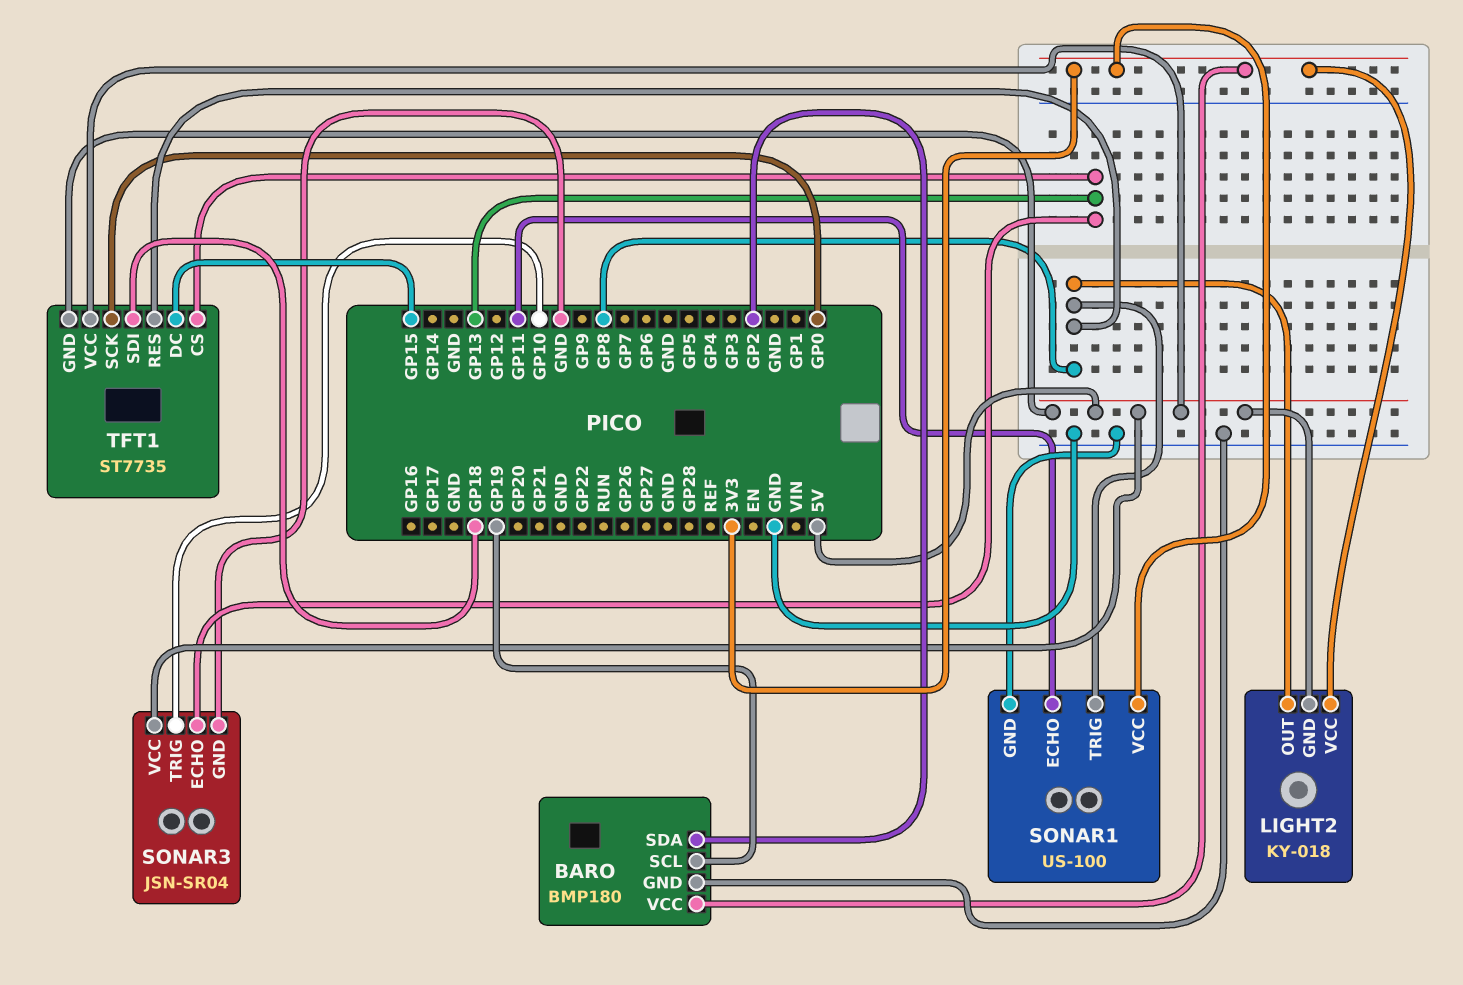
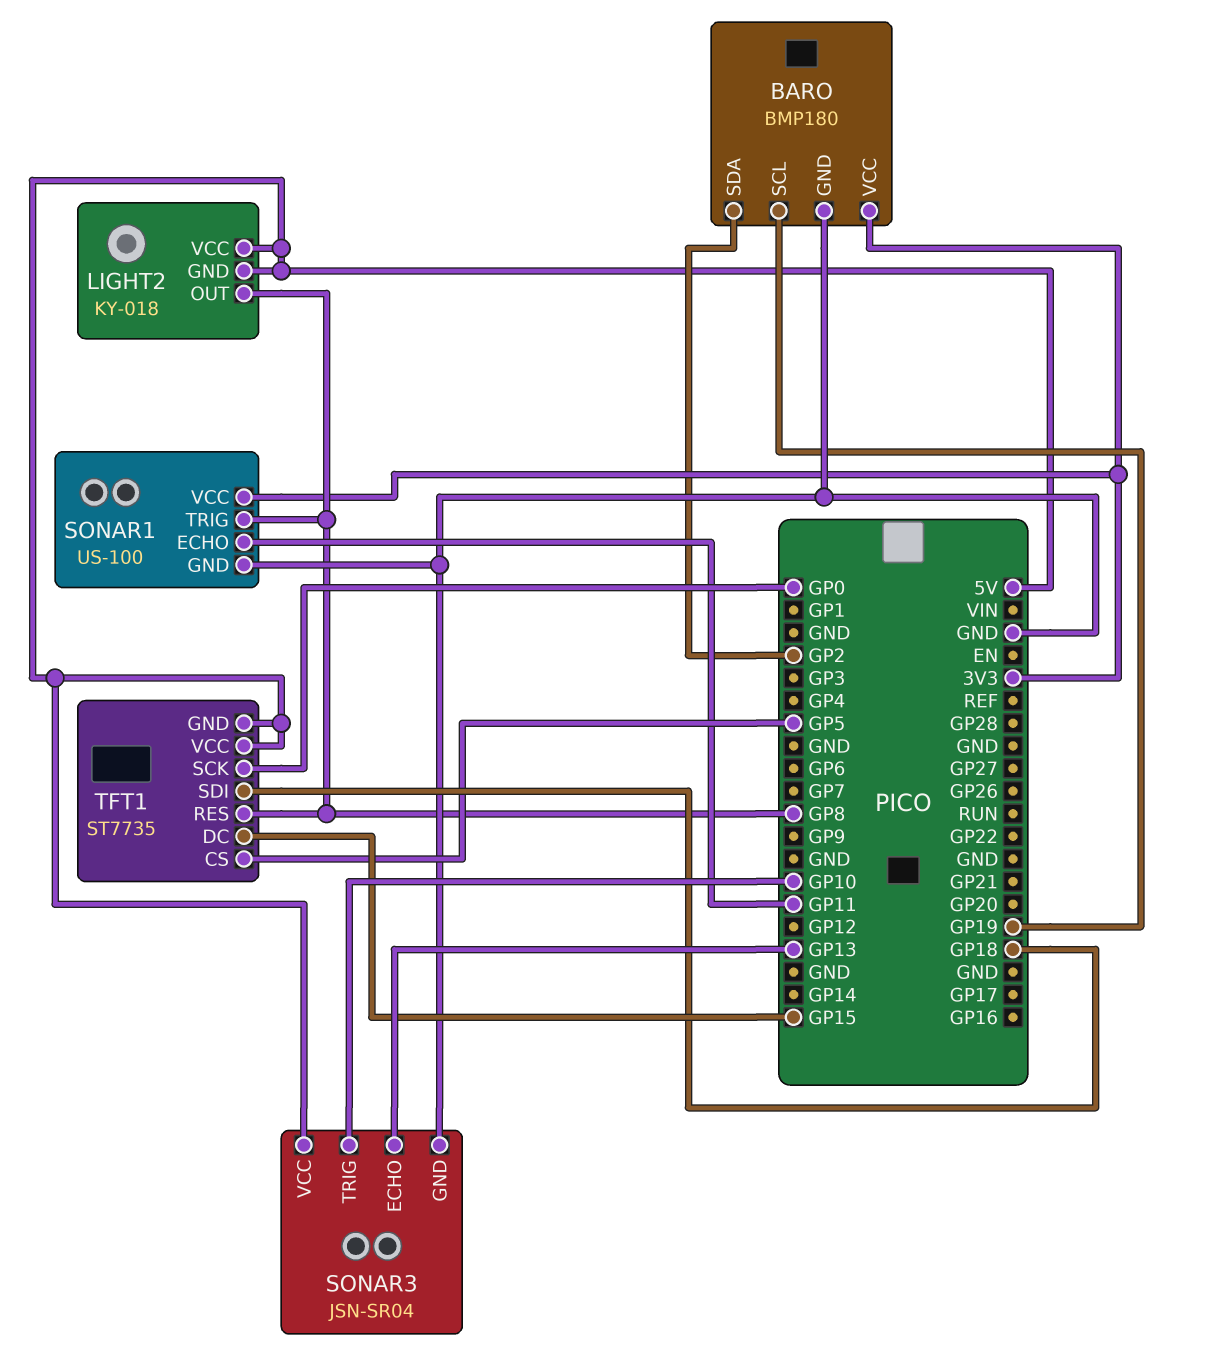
LIGHT2 pin VCC: 3V3 -> 5V
TFT1 pin CS: GP13 -> GP5

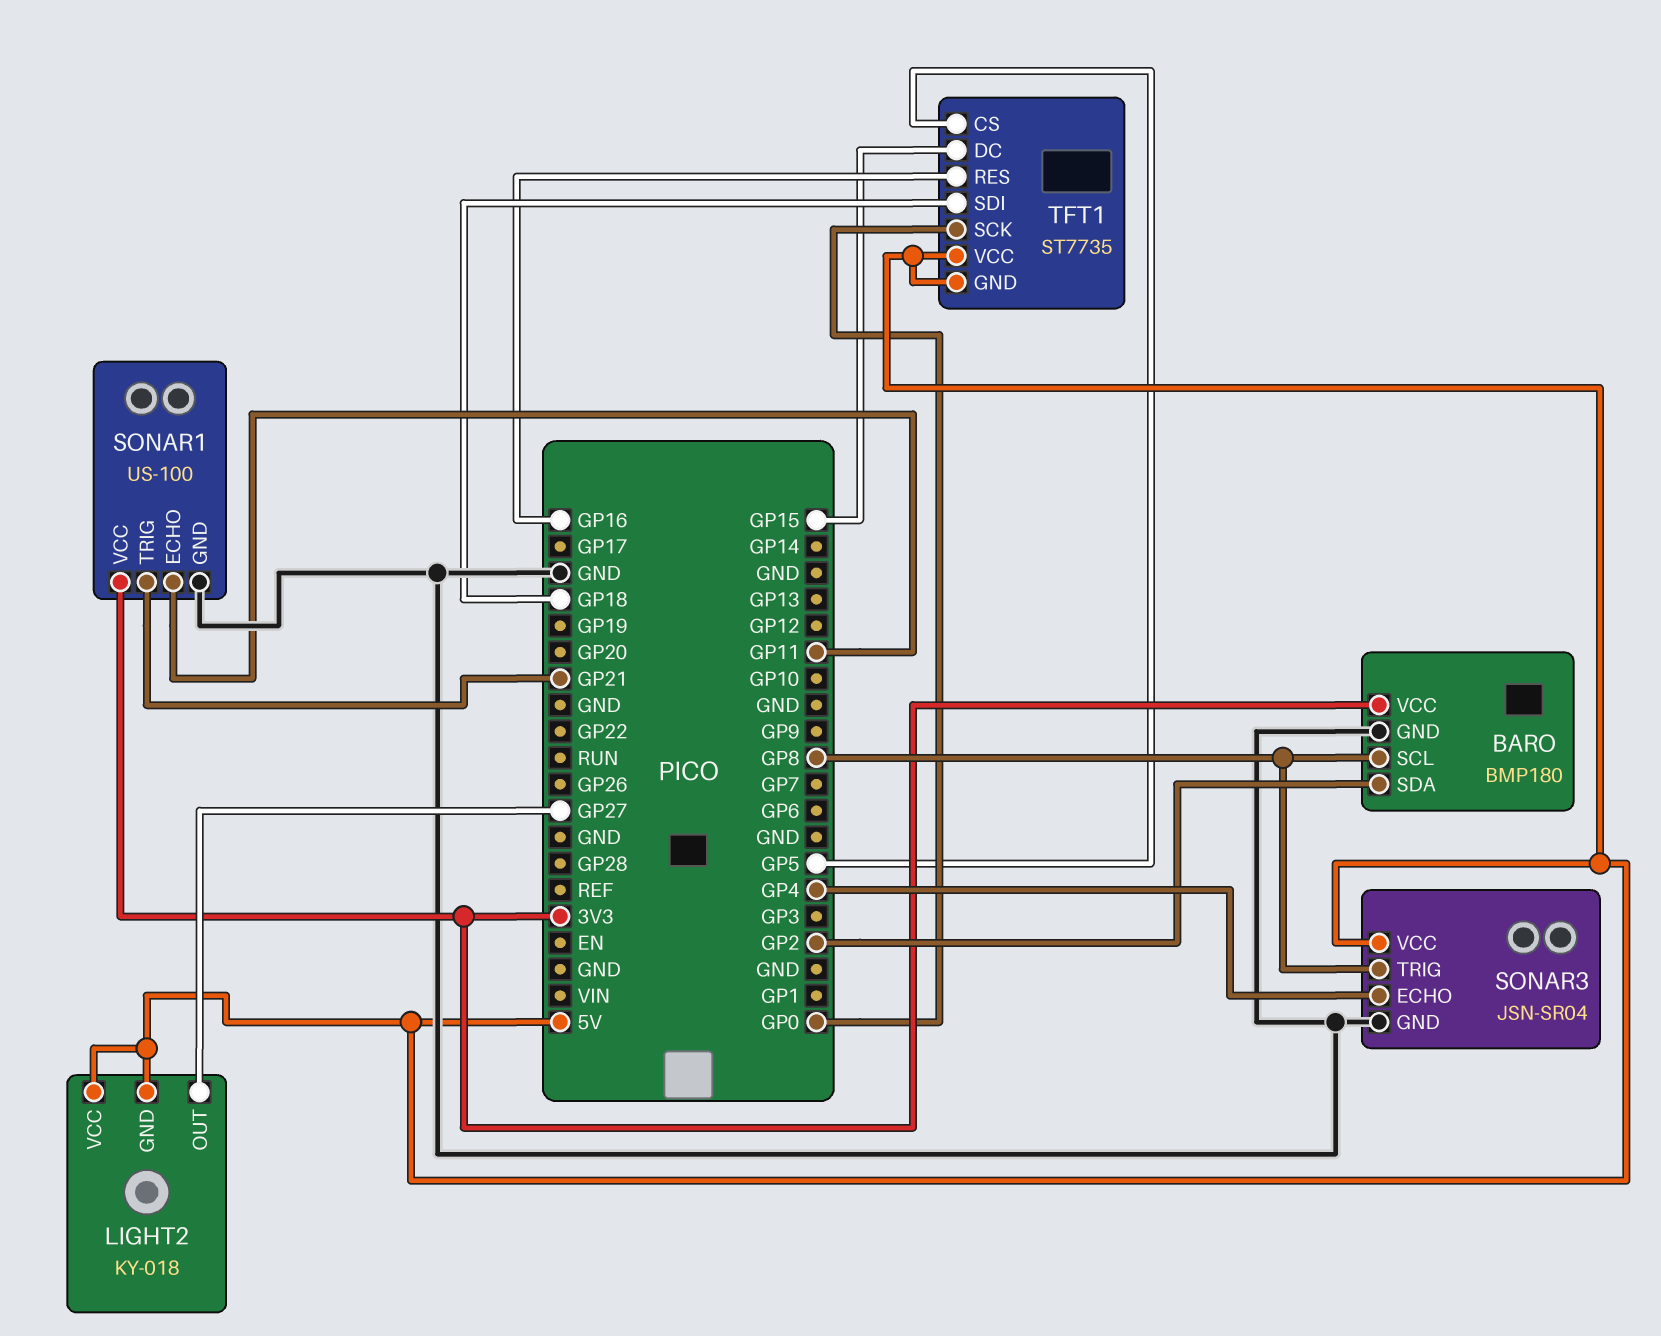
BARO pin SCL: GP19 -> GP8
LIGHT2 pin OUT: GP8 -> GP27
SONAR1 pin TRIG: GP8 -> GP21
SONAR3 pin ECHO: GP13 -> GP4
SONAR3 pin TRIG: GP10 -> GP8
TFT1 pin RES: GP8 -> GP16

